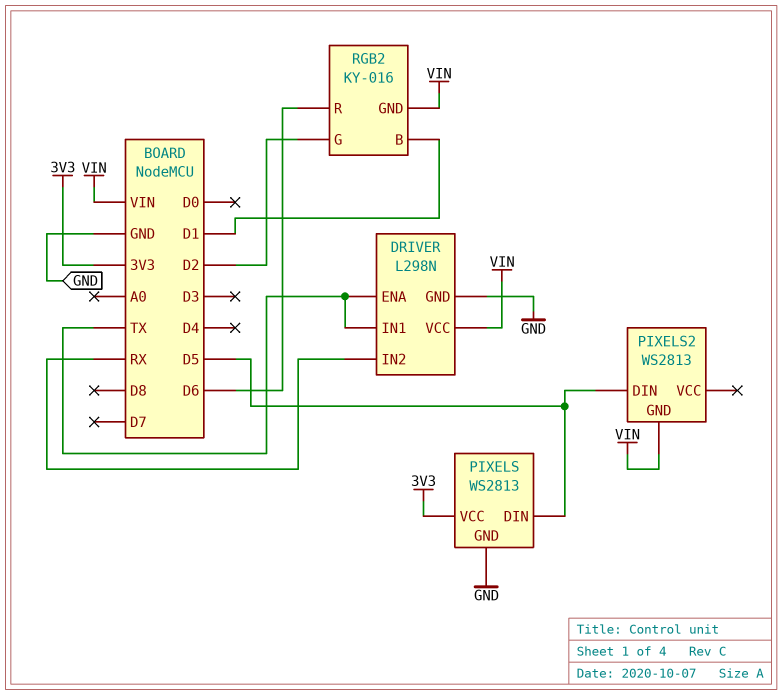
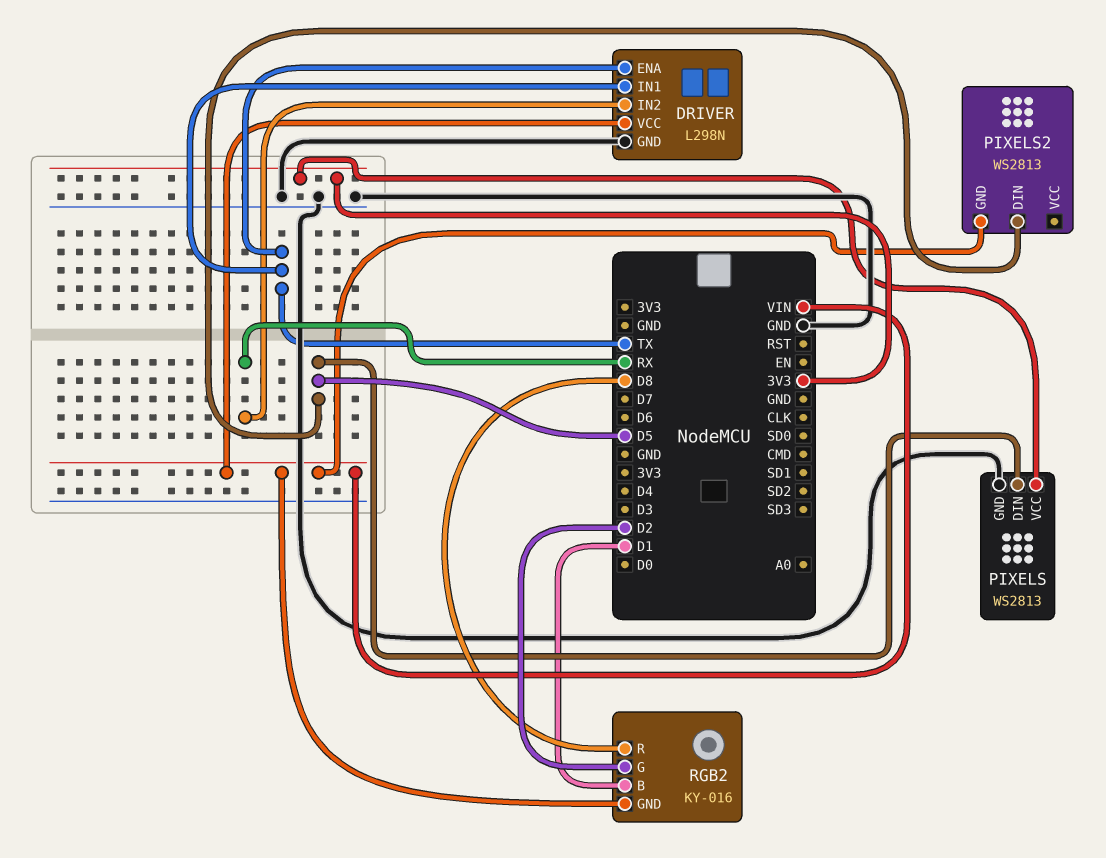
RGB2 pin R: D6 -> D8

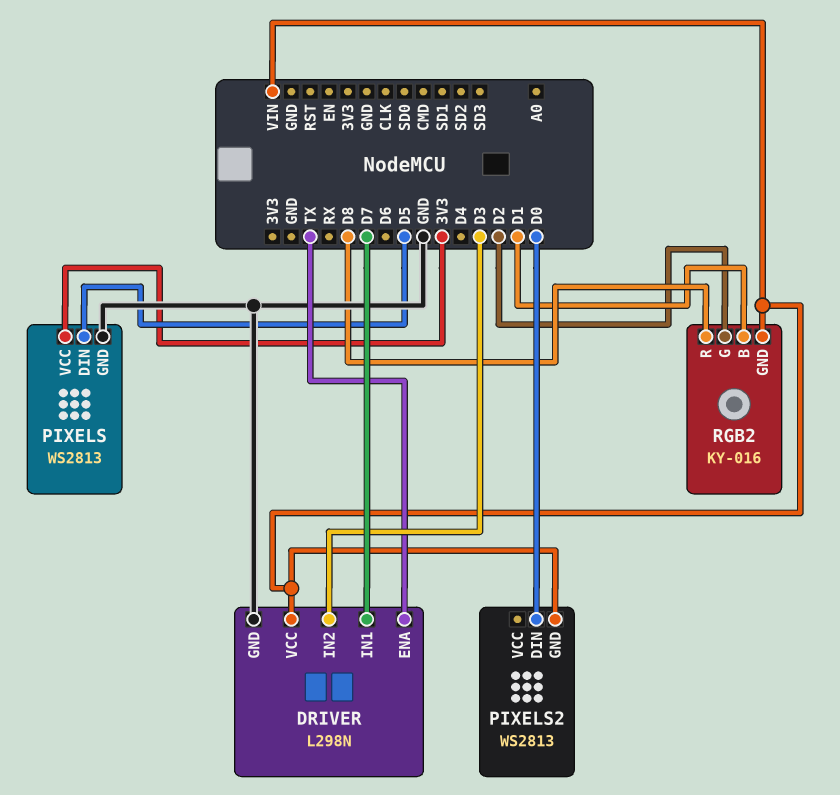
DRIVER pin IN1: TX -> D7
DRIVER pin IN2: RX -> D3
PIXELS2 pin DIN: D5 -> D0

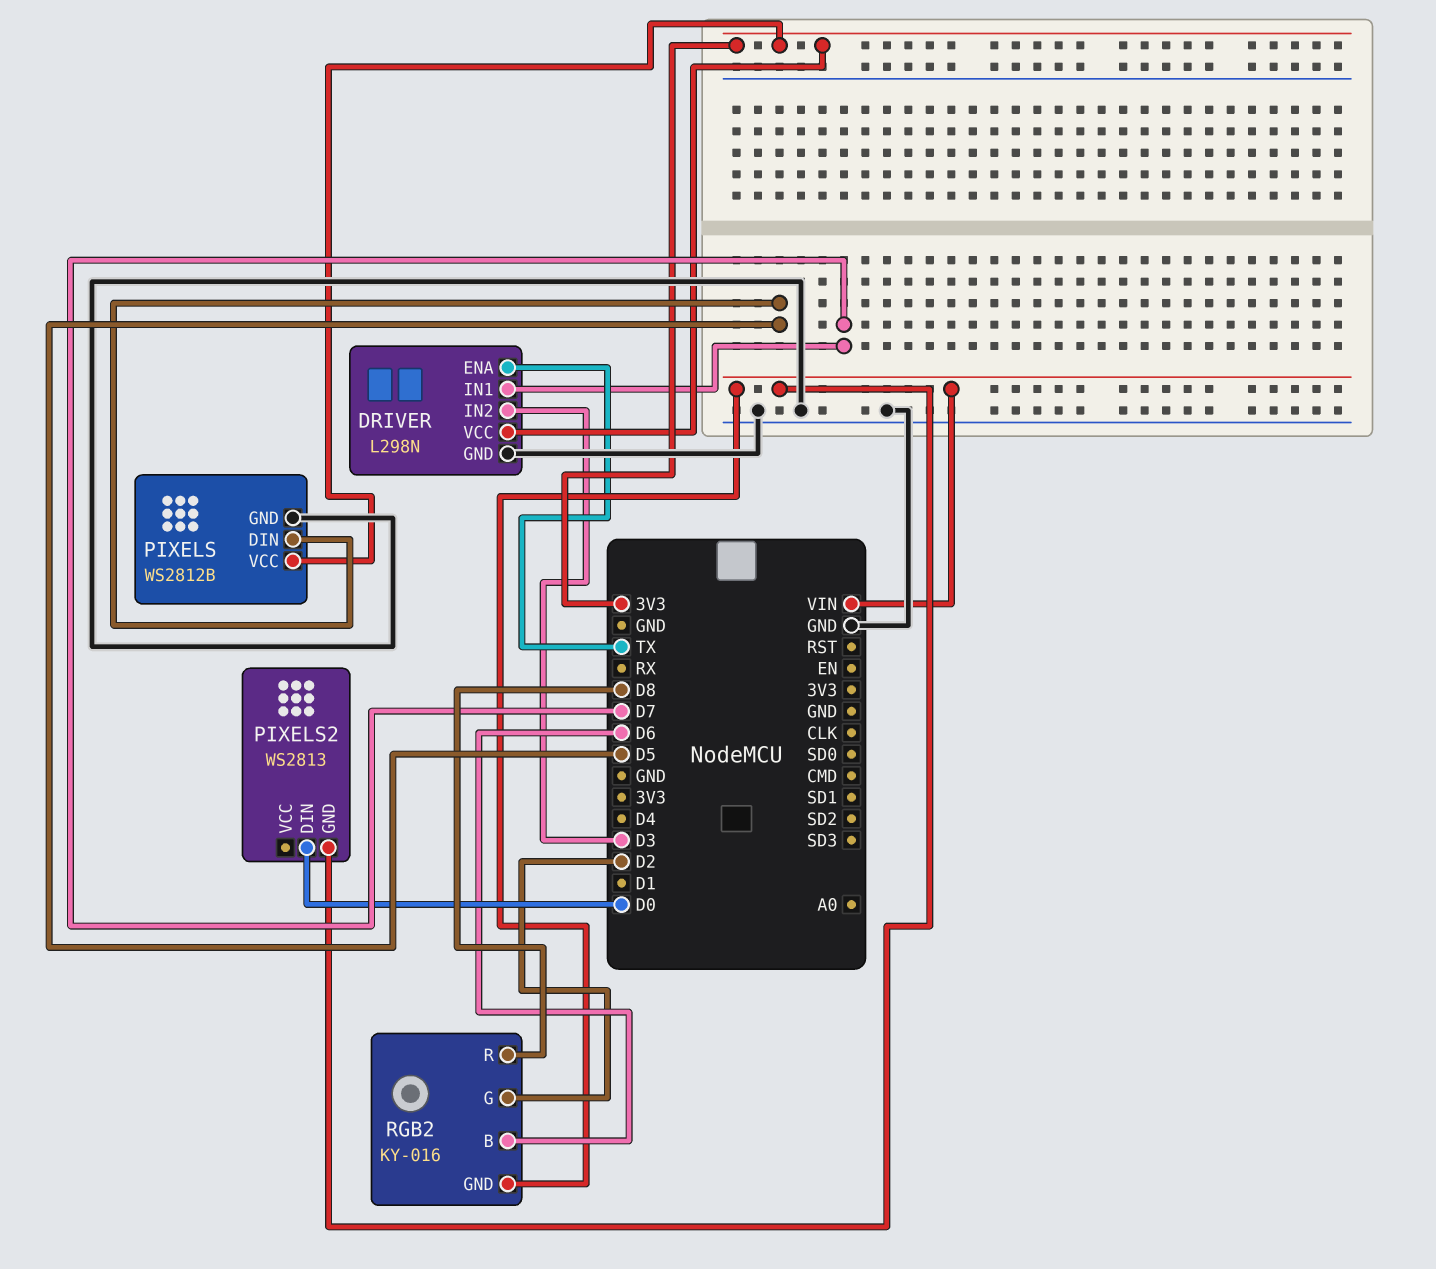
DRIVER pin VCC: VIN -> 3V3
PIXELS: WS2813 -> WS2812B
RGB2 pin B: D1 -> D6

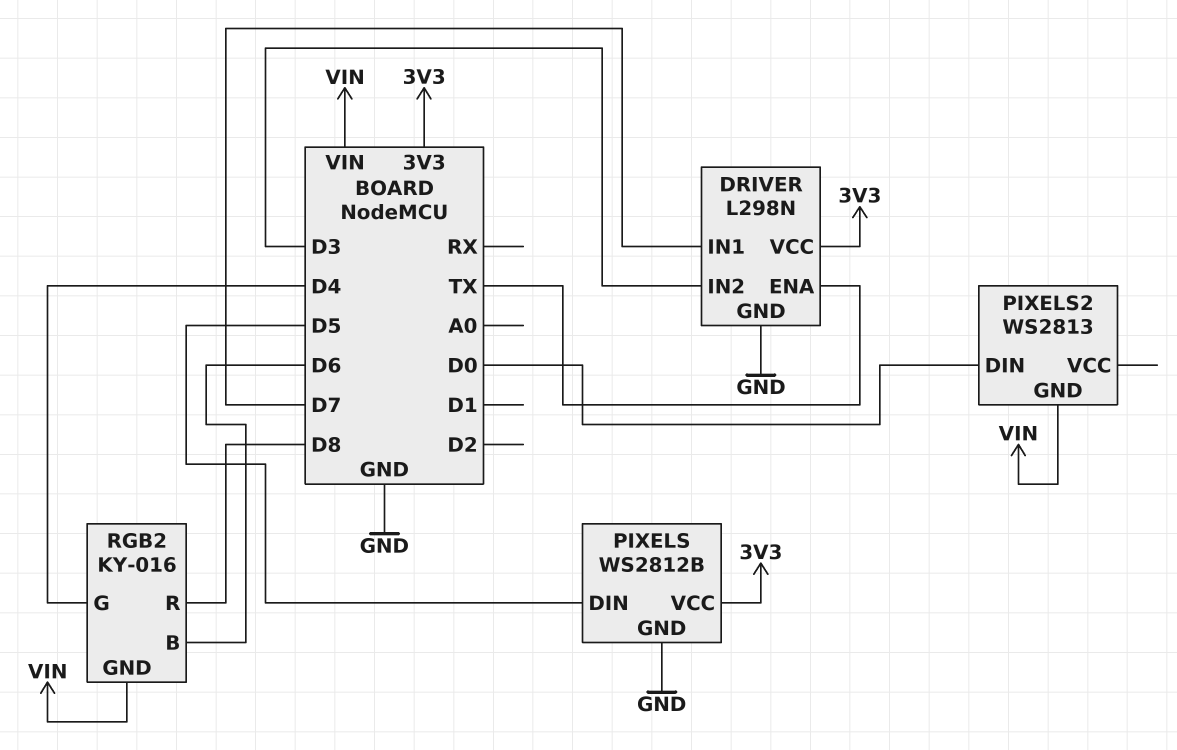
RGB2 pin G: D2 -> D4

